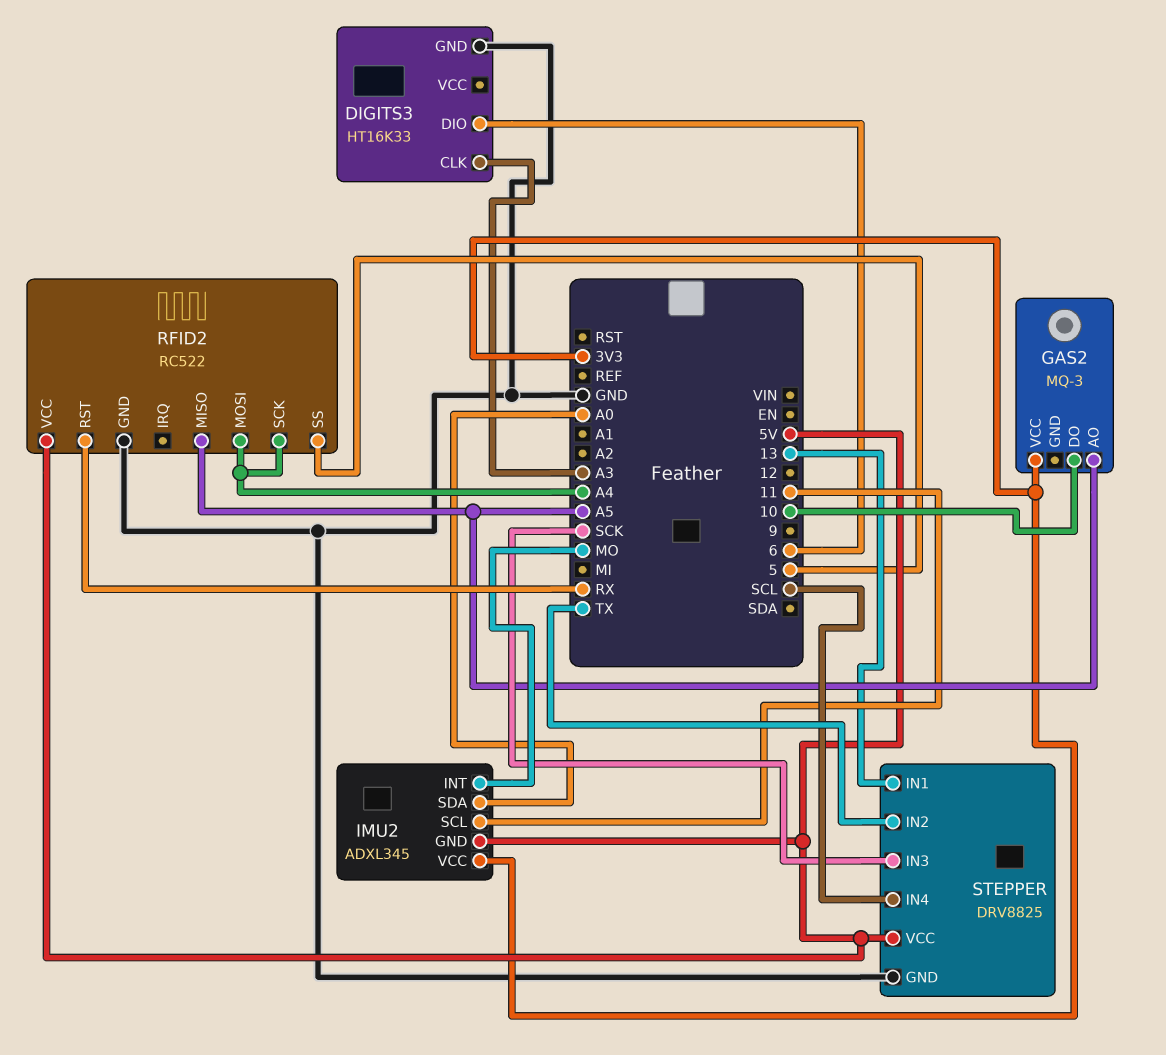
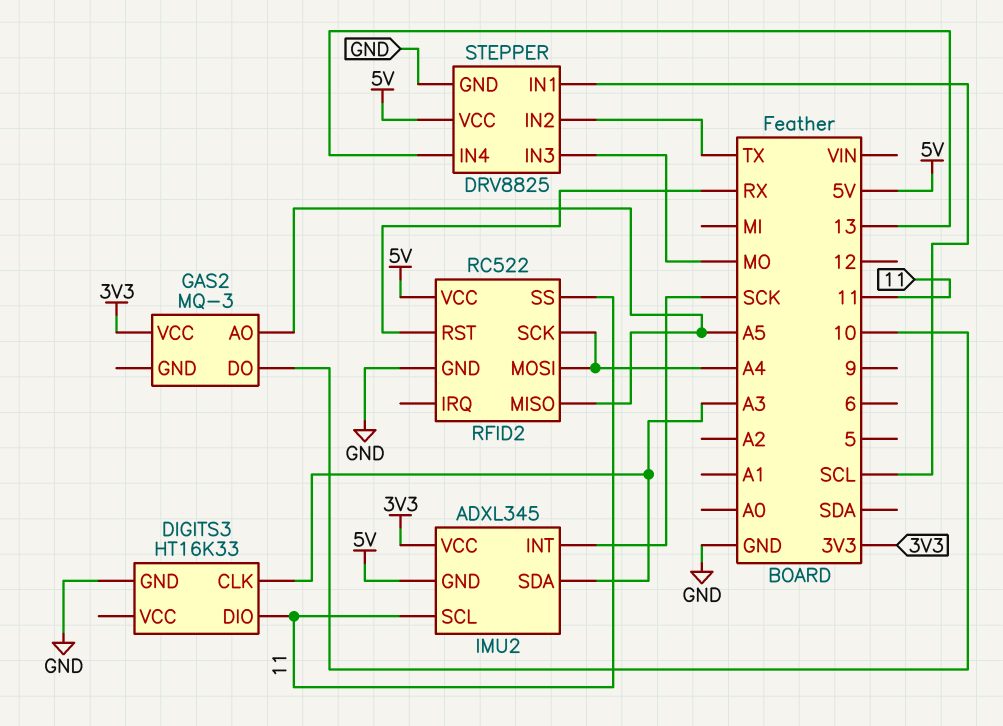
DIGITS3 pin DIO: 6 -> 11
IMU2 pin INT: MO -> SCK
IMU2 pin SDA: A0 -> A3
RFID2 pin SS: 5 -> 11
STEPPER pin IN1: 13 -> SCL
STEPPER pin IN3: SCK -> MO
STEPPER pin IN4: SCL -> 13

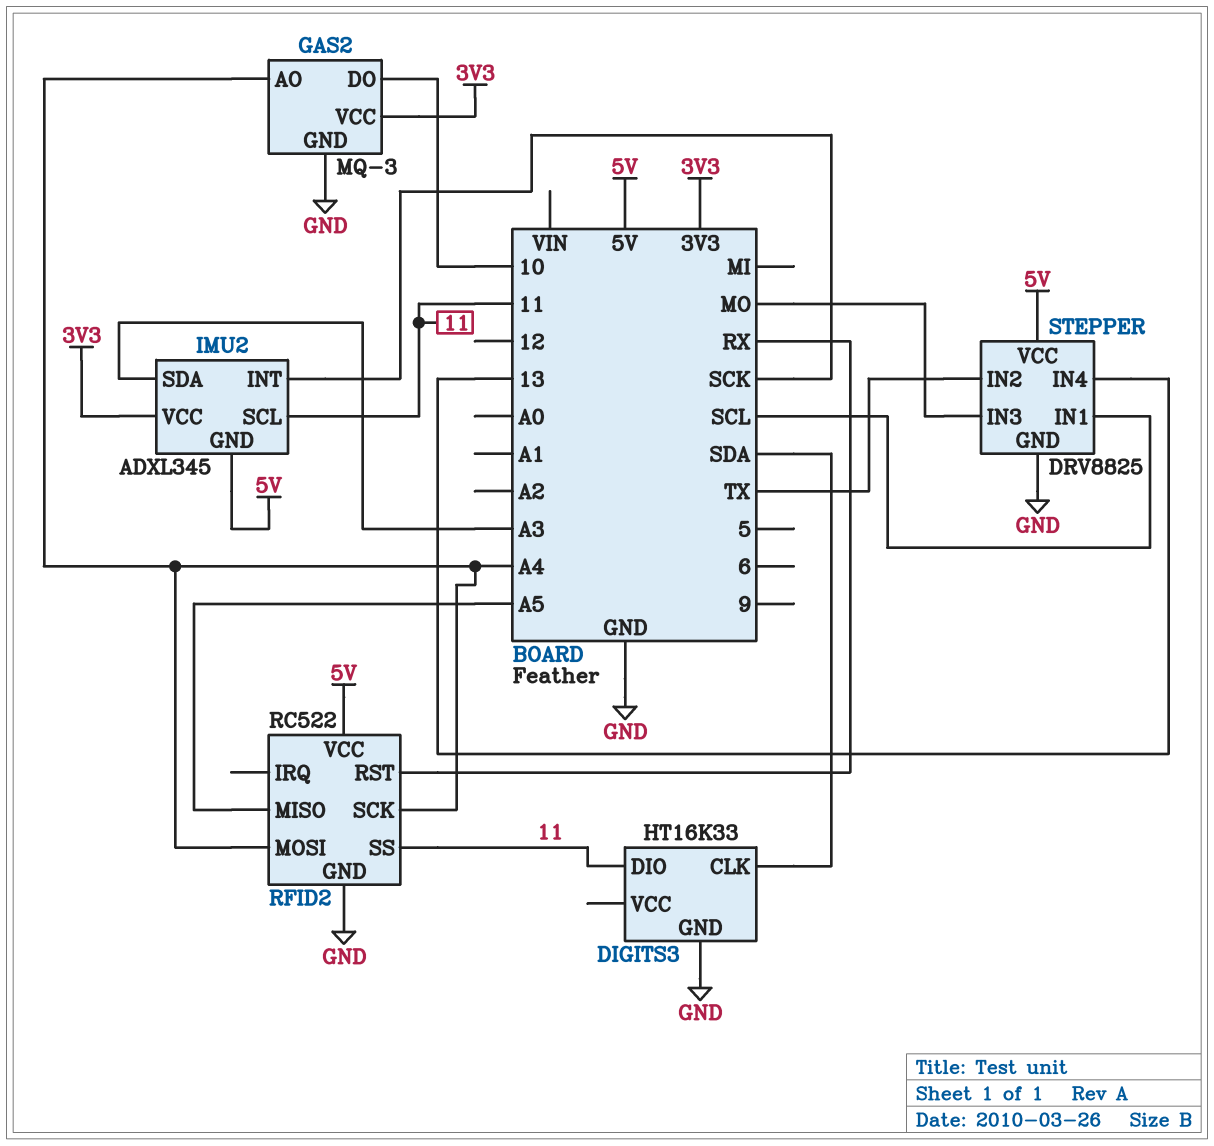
DIGITS3 pin CLK: A3 -> SDA
GAS2 pin AO: A5 -> A4
GAS2 pin GND: none -> GND

